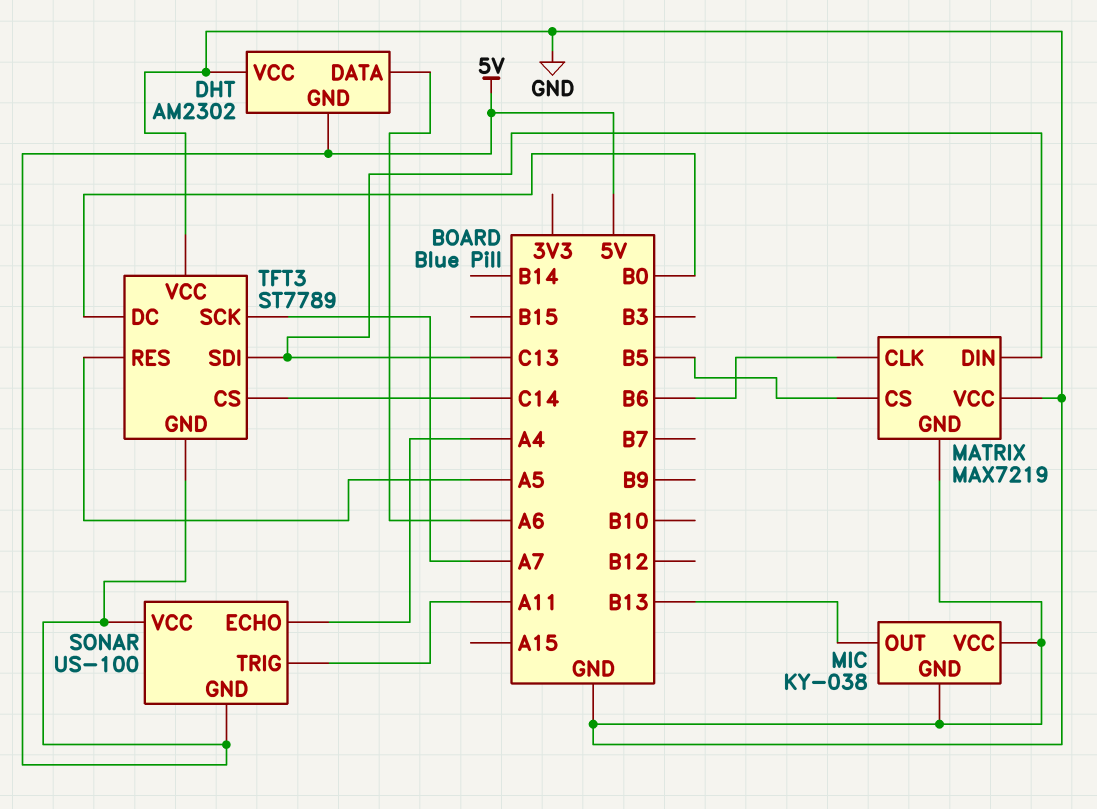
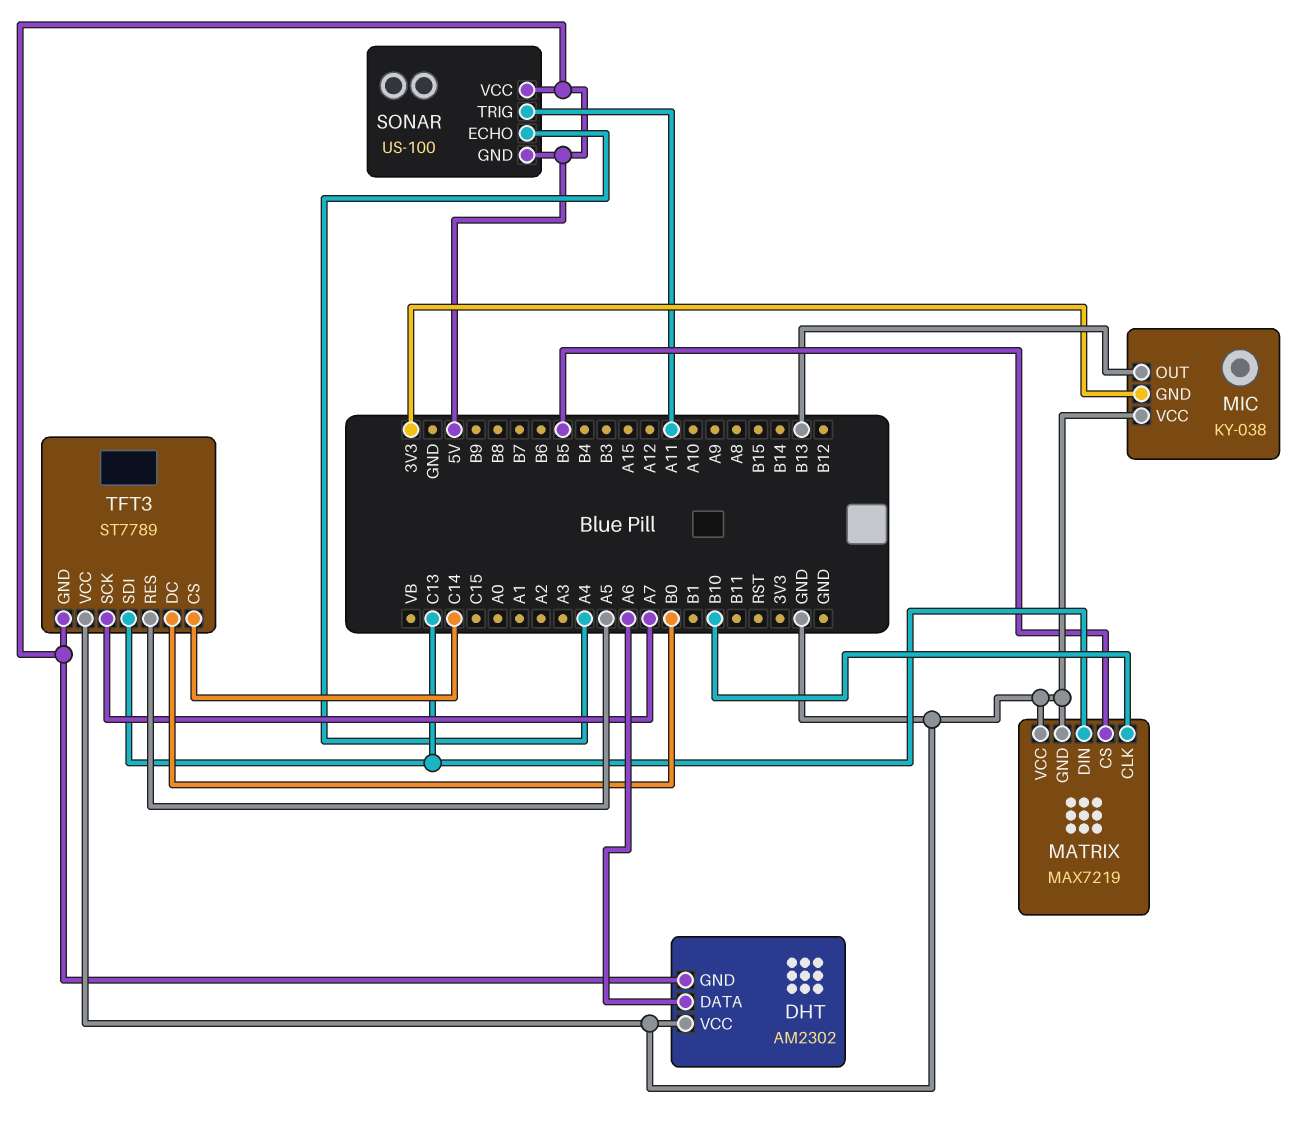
MATRIX pin CLK: B6 -> B10
MIC pin GND: GND -> 3V3

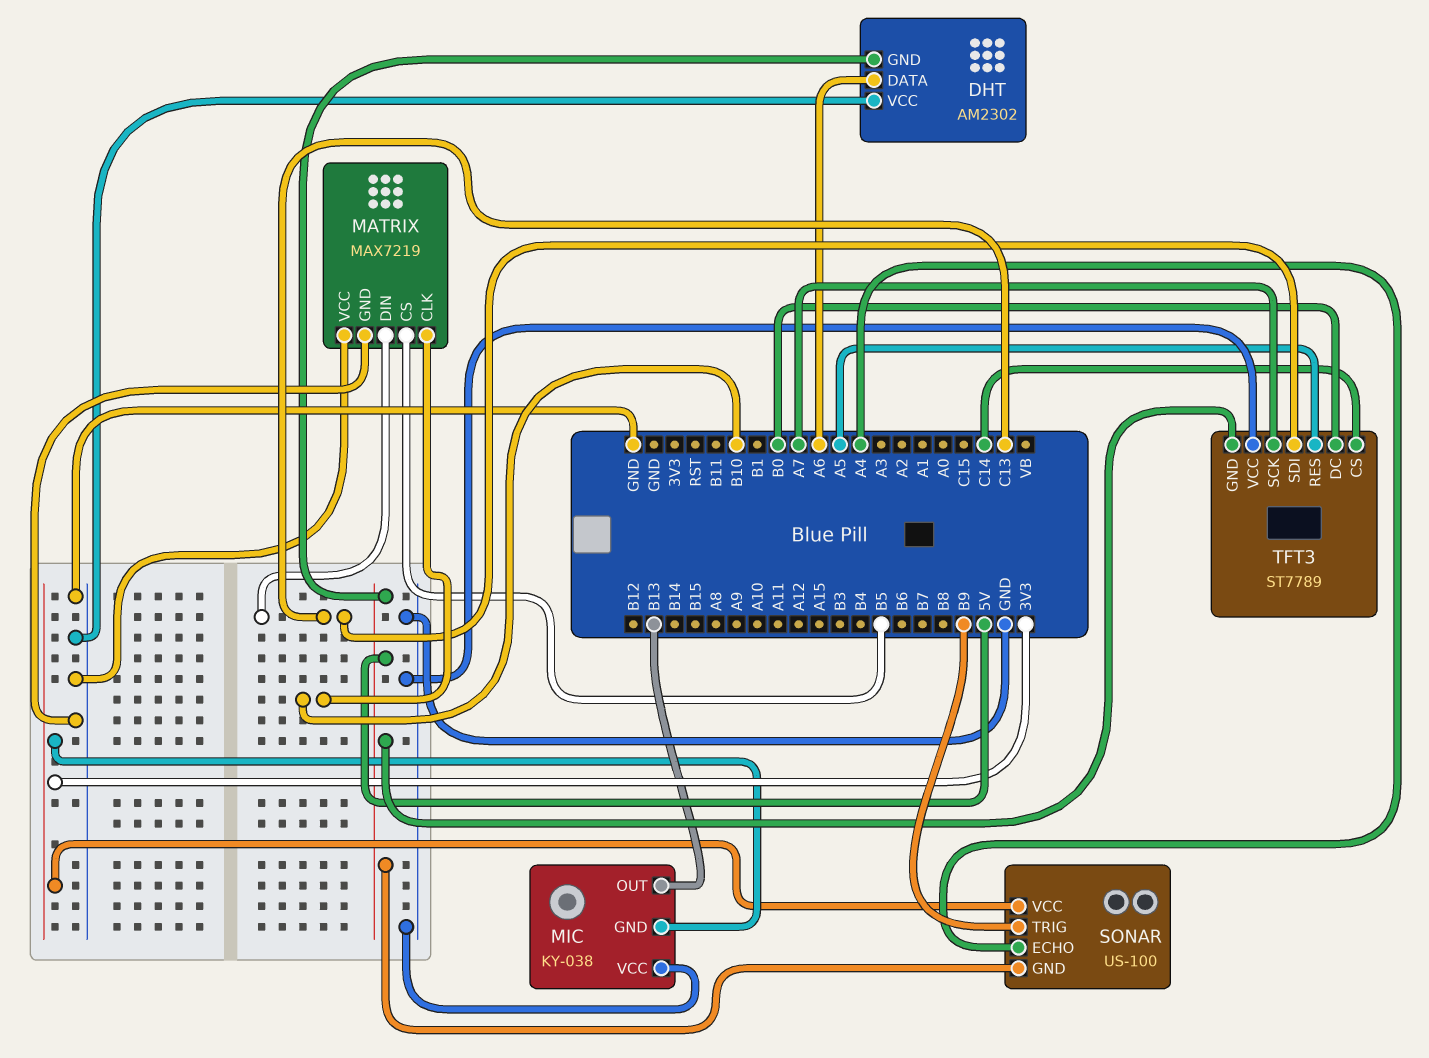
SONAR pin TRIG: A11 -> B9
SONAR pin VCC: 5V -> 3V3

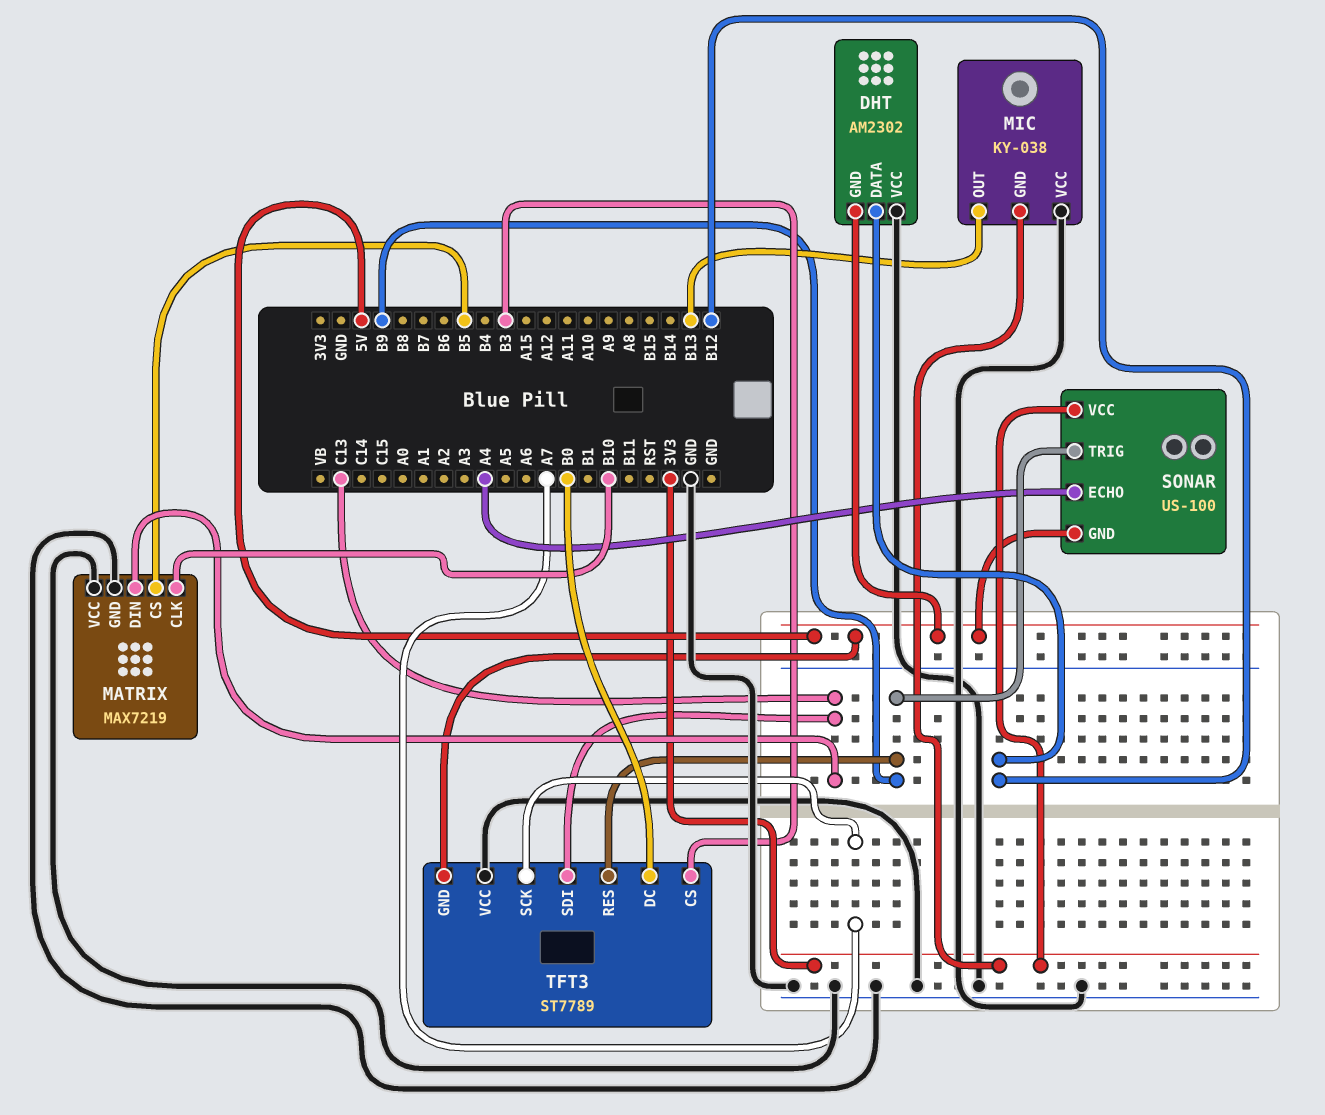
DHT pin DATA: A6 -> B12
TFT3 pin CS: C14 -> B3
TFT3 pin RES: A5 -> B9

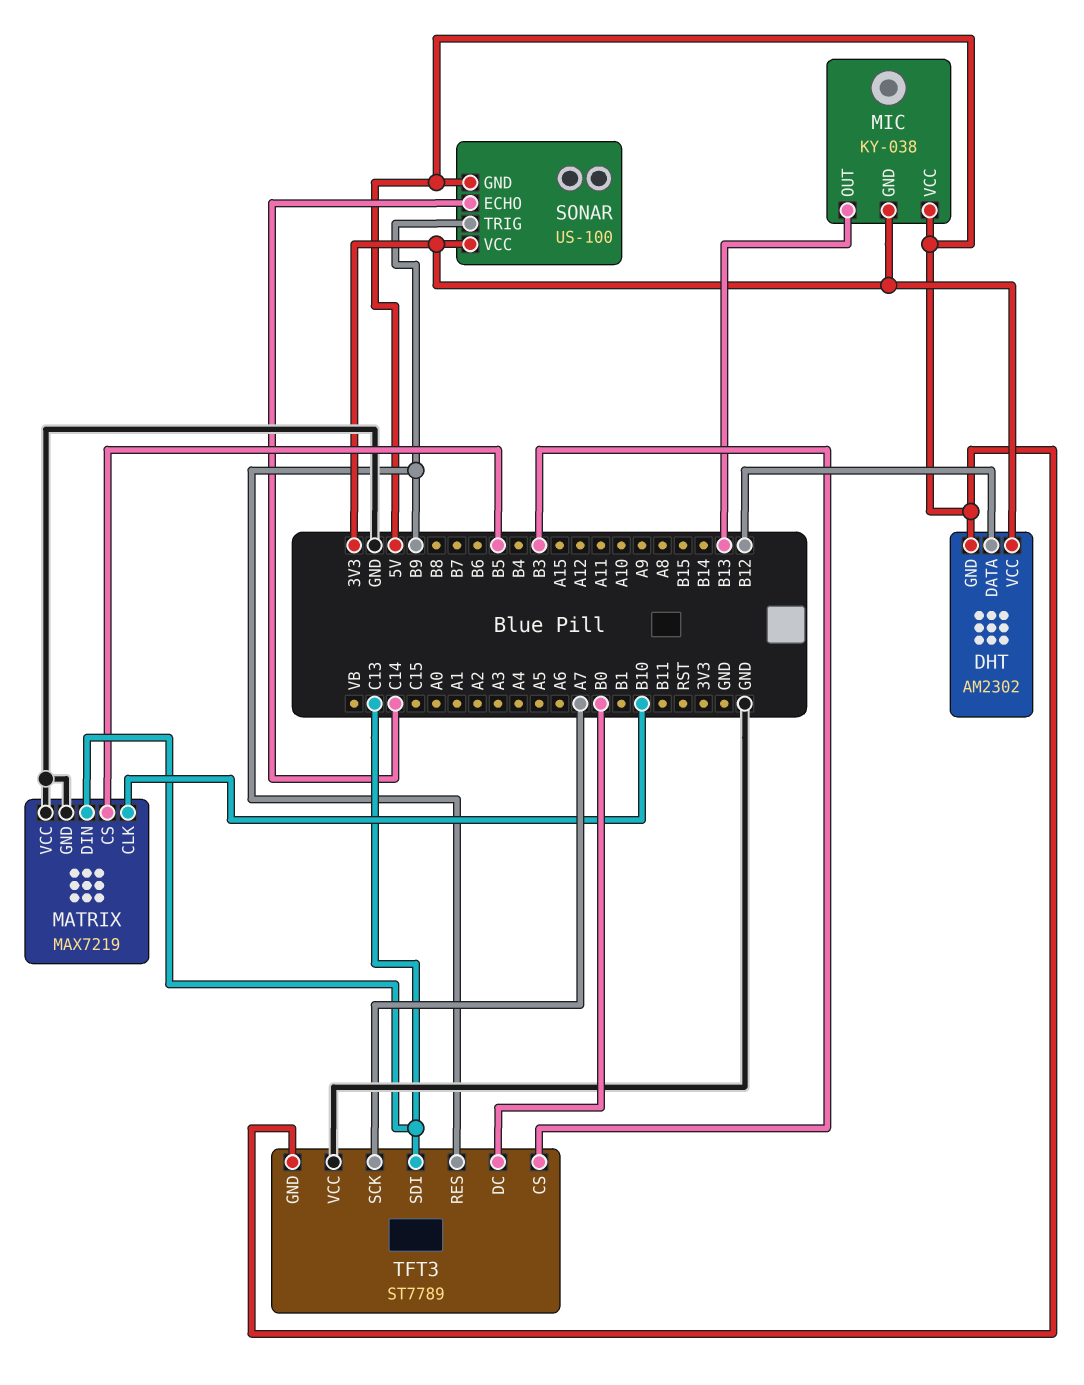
DHT pin VCC: GND -> 3V3
MIC pin VCC: GND -> 5V
SONAR pin ECHO: A4 -> C14

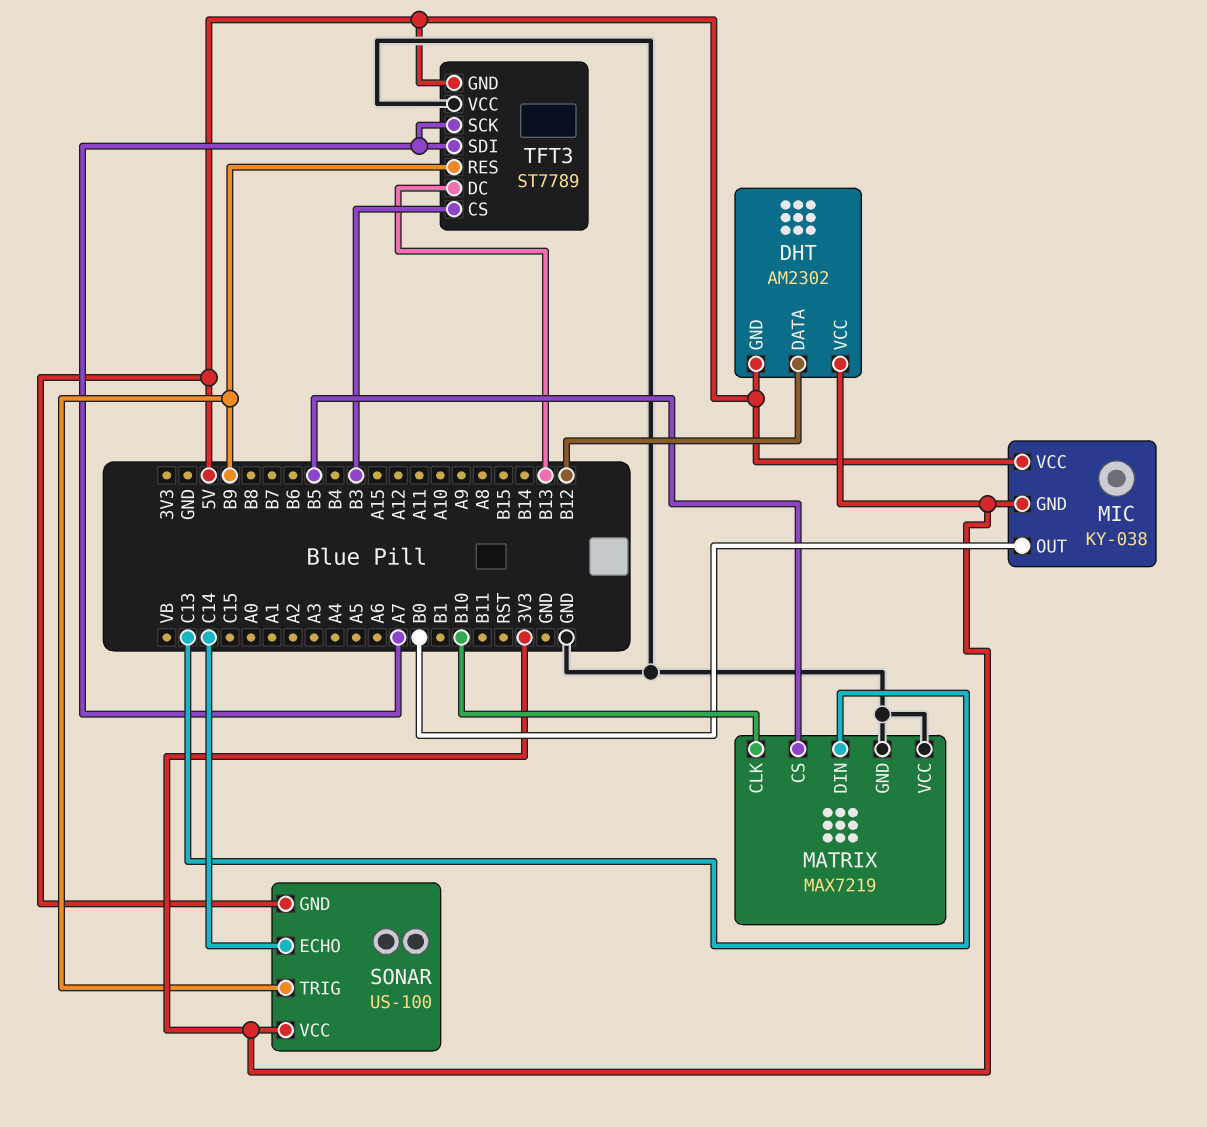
MIC pin OUT: B13 -> B0
TFT3 pin DC: B0 -> B13
TFT3 pin SDI: C13 -> A7

